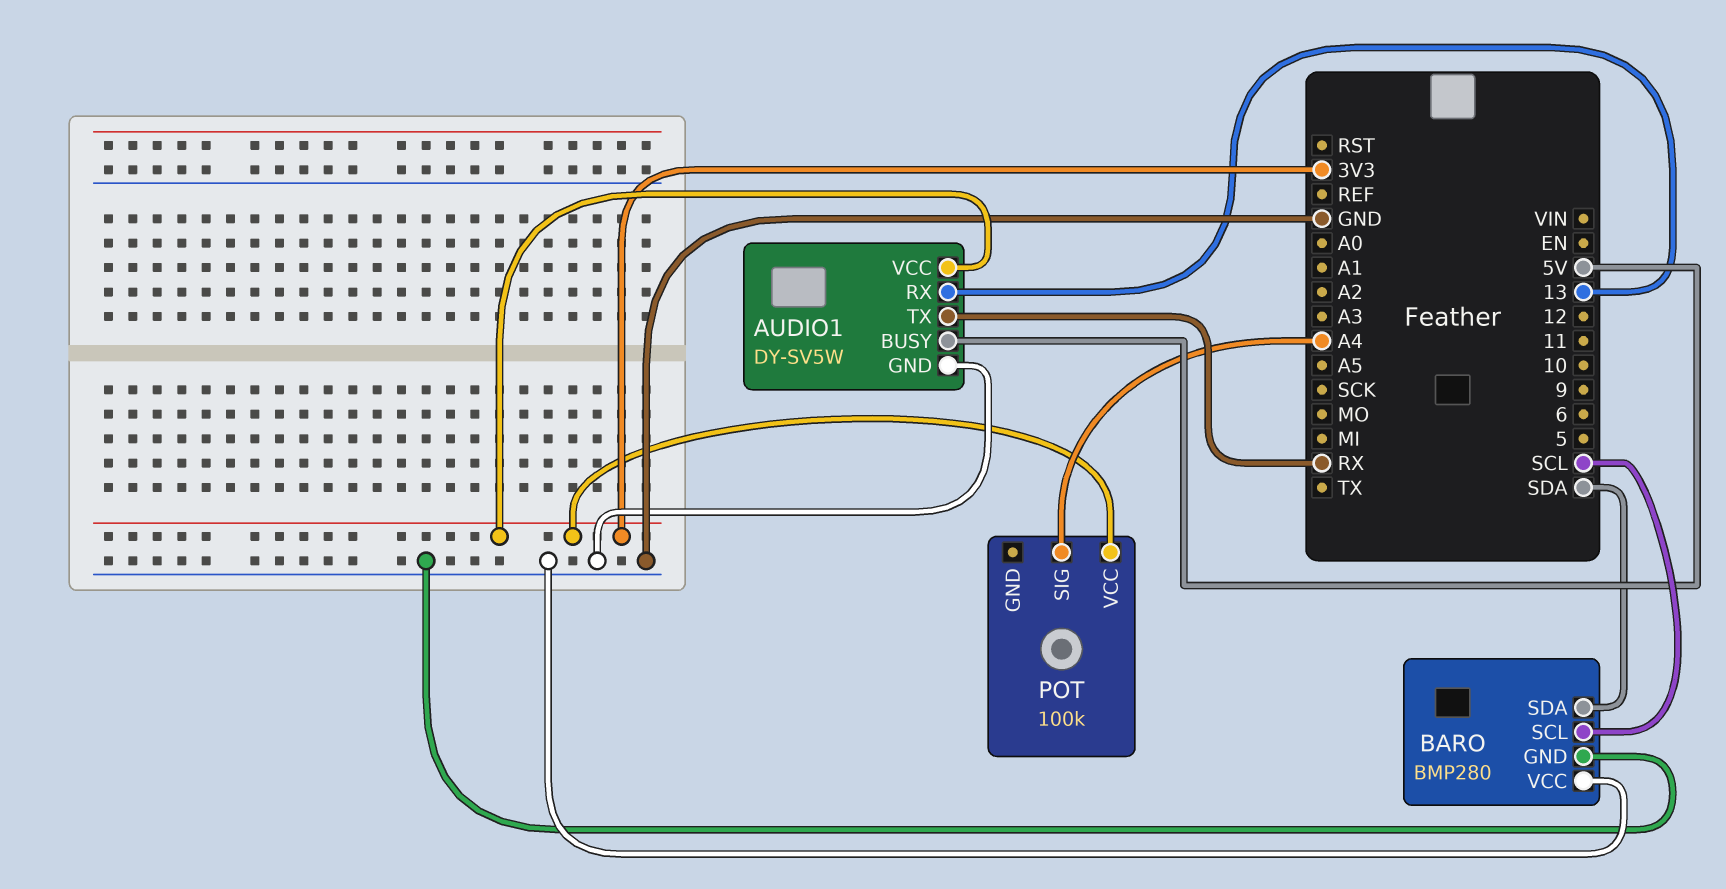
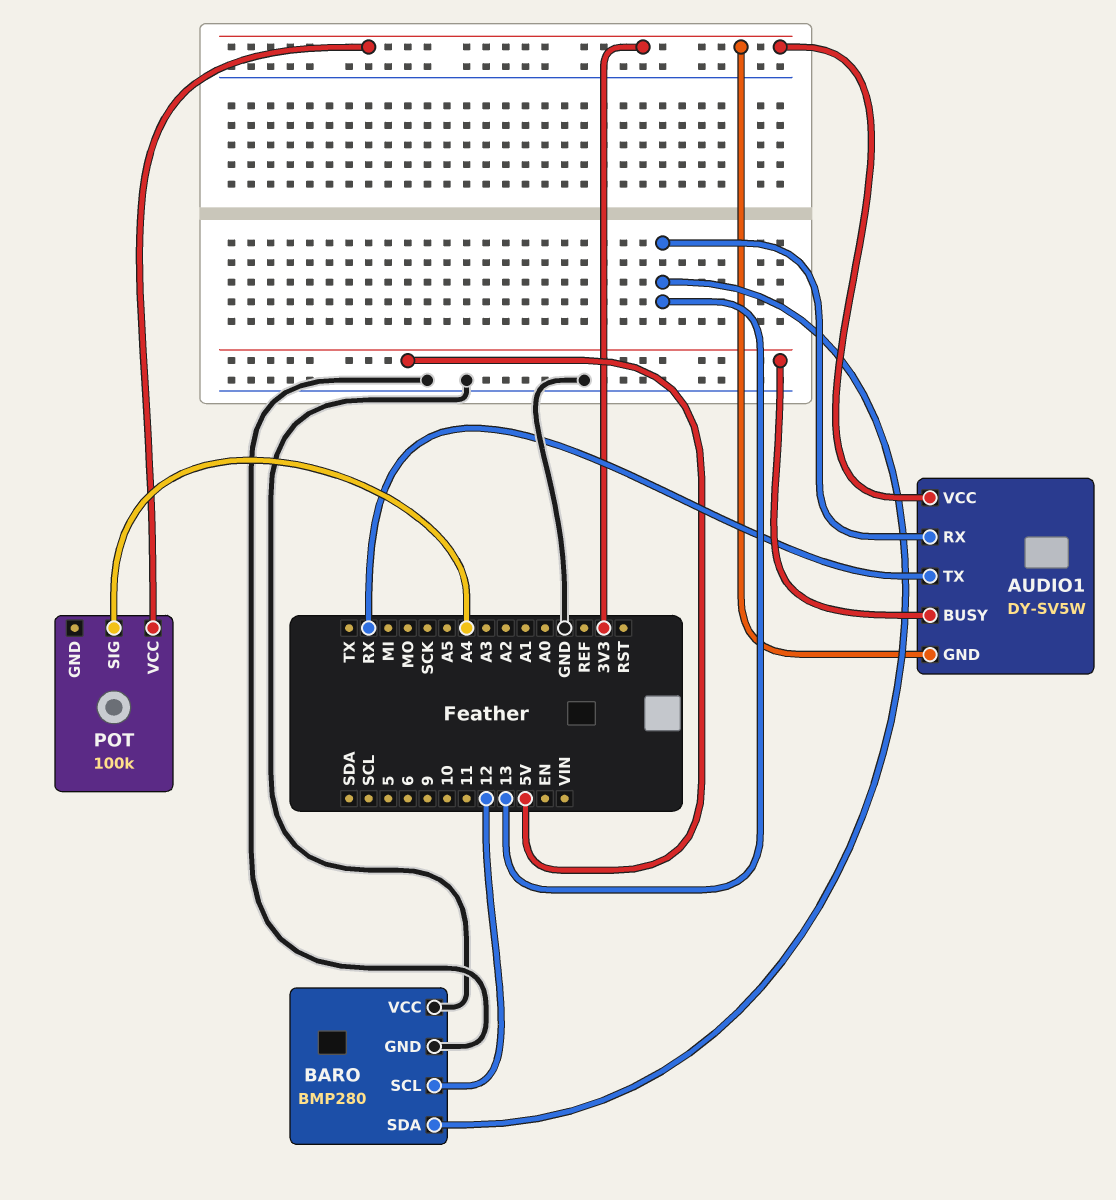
AUDIO1 pin GND: GND -> 3V3
BARO pin SCL: SCL -> 12
BARO pin SDA: SDA -> 13

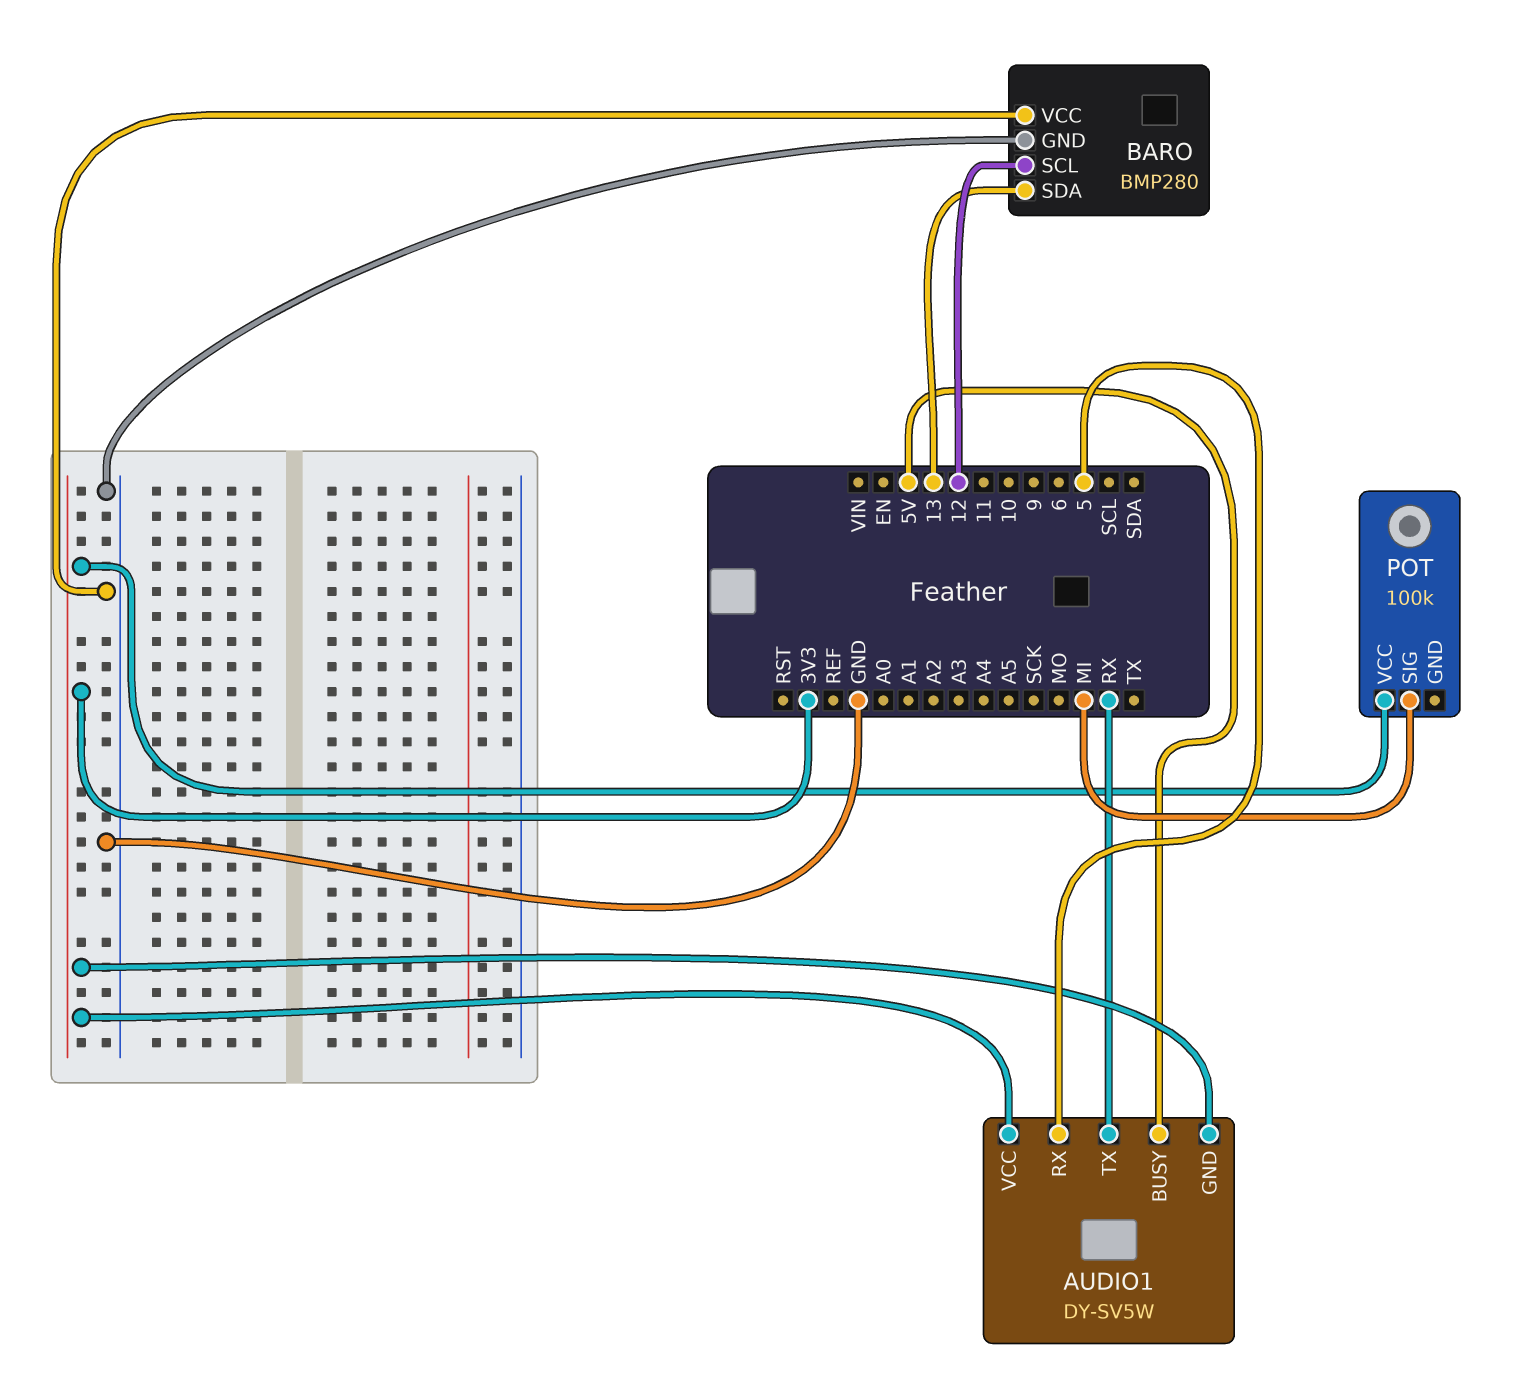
AUDIO1 pin RX: 13 -> 5
POT pin SIG: A4 -> MI

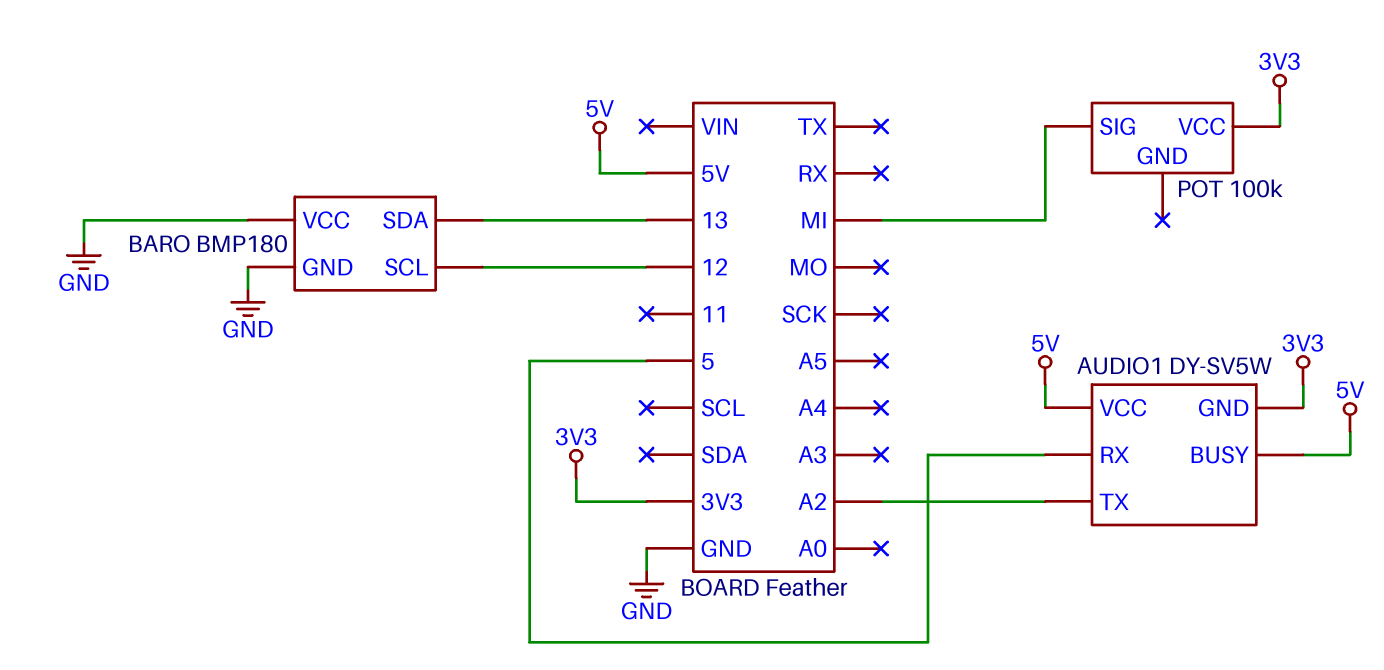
AUDIO1 pin TX: RX -> A2
AUDIO1 pin VCC: 3V3 -> 5V
BARO: BMP280 -> BMP180

